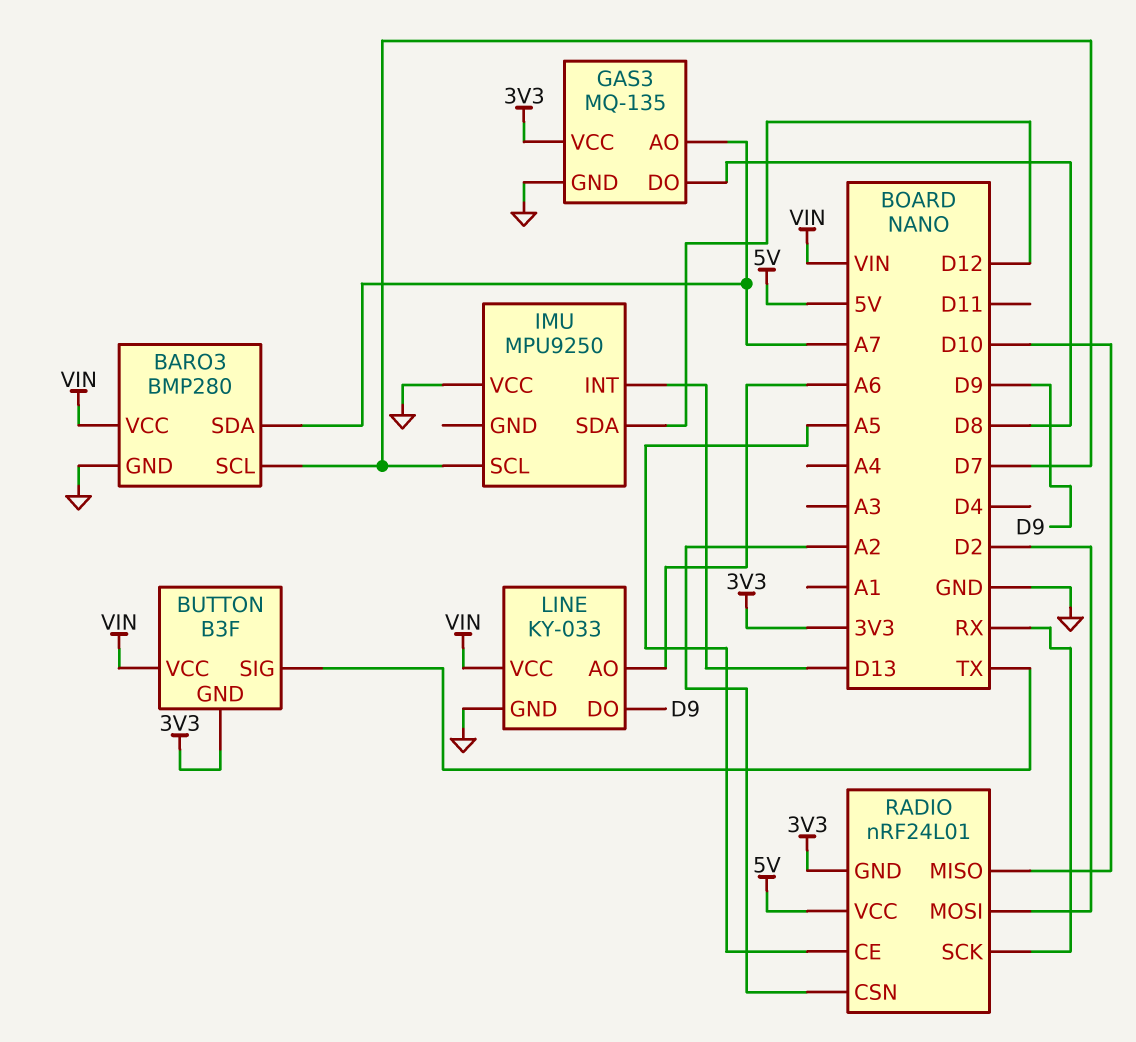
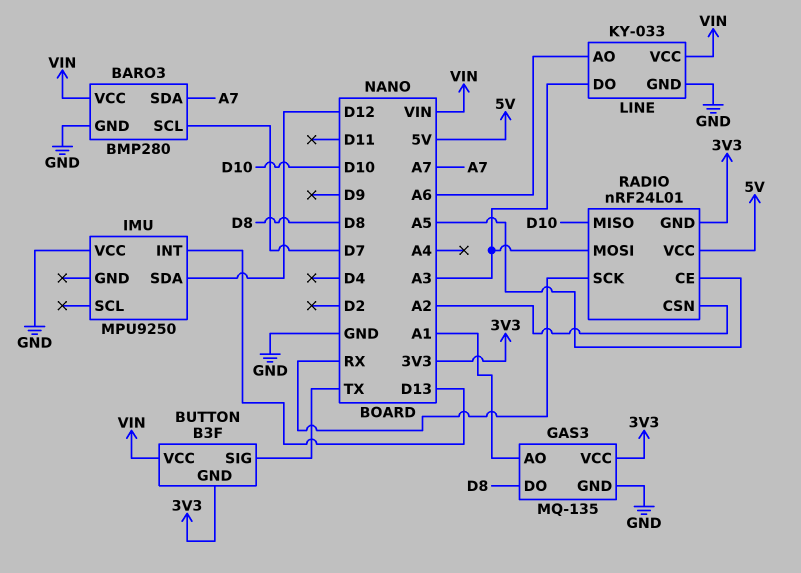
GAS3 pin AO: A7 -> A1
IMU pin SCL: D7 -> none
LINE pin DO: D9 -> A3
RADIO pin MOSI: D2 -> A3

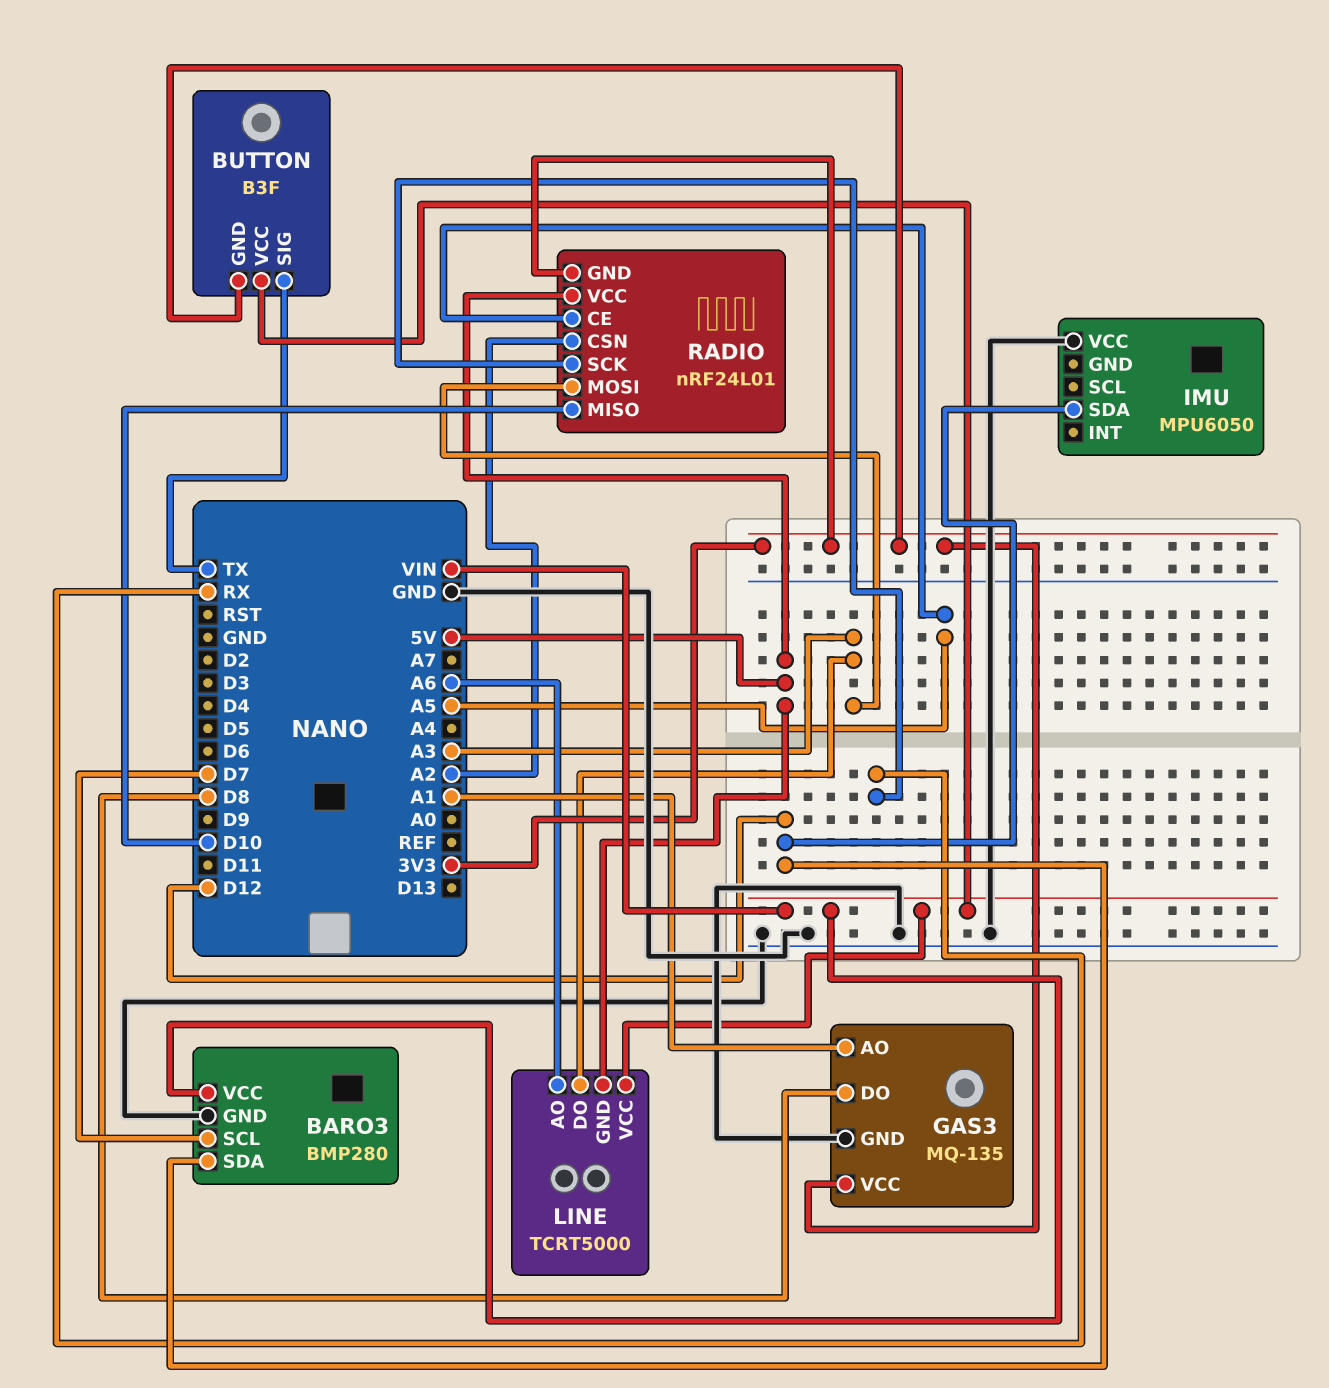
BARO3 pin SDA: A7 -> D12
IMU: MPU9250 -> MPU6050
IMU pin INT: D13 -> none
LINE: KY-033 -> TCRT5000
LINE pin GND: GND -> 5V

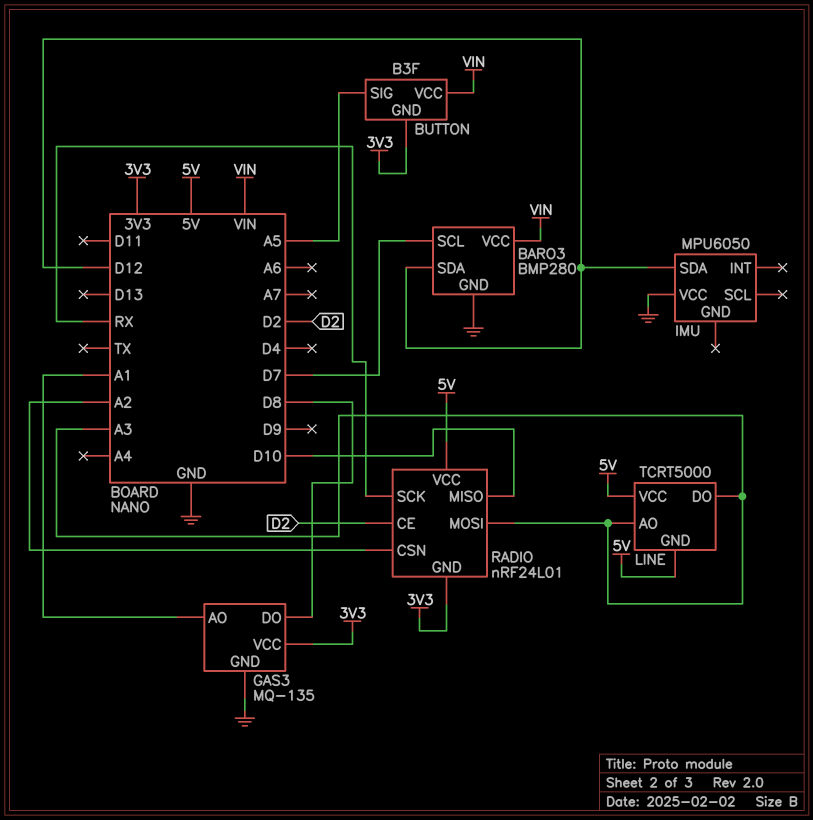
BUTTON pin SIG: TX -> A5
LINE pin AO: A6 -> A3
LINE pin VCC: VIN -> 5V
RADIO pin CE: A5 -> D2

